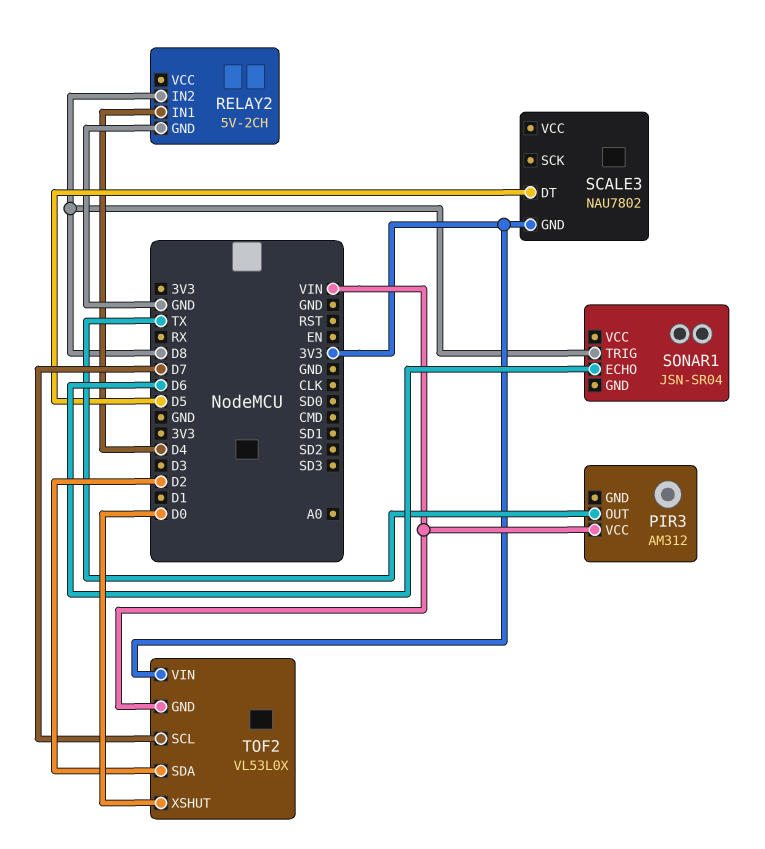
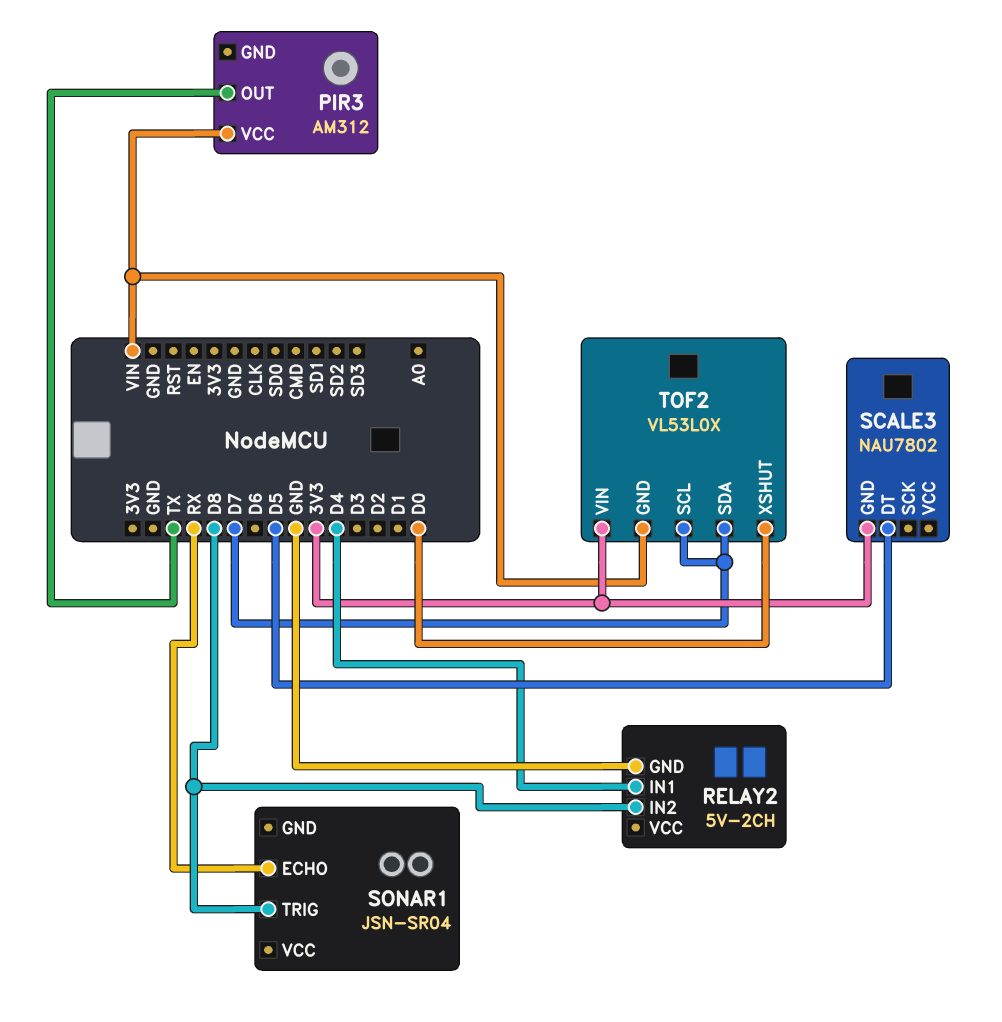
SONAR1 pin ECHO: D6 -> RX
TOF2 pin SDA: D2 -> D7

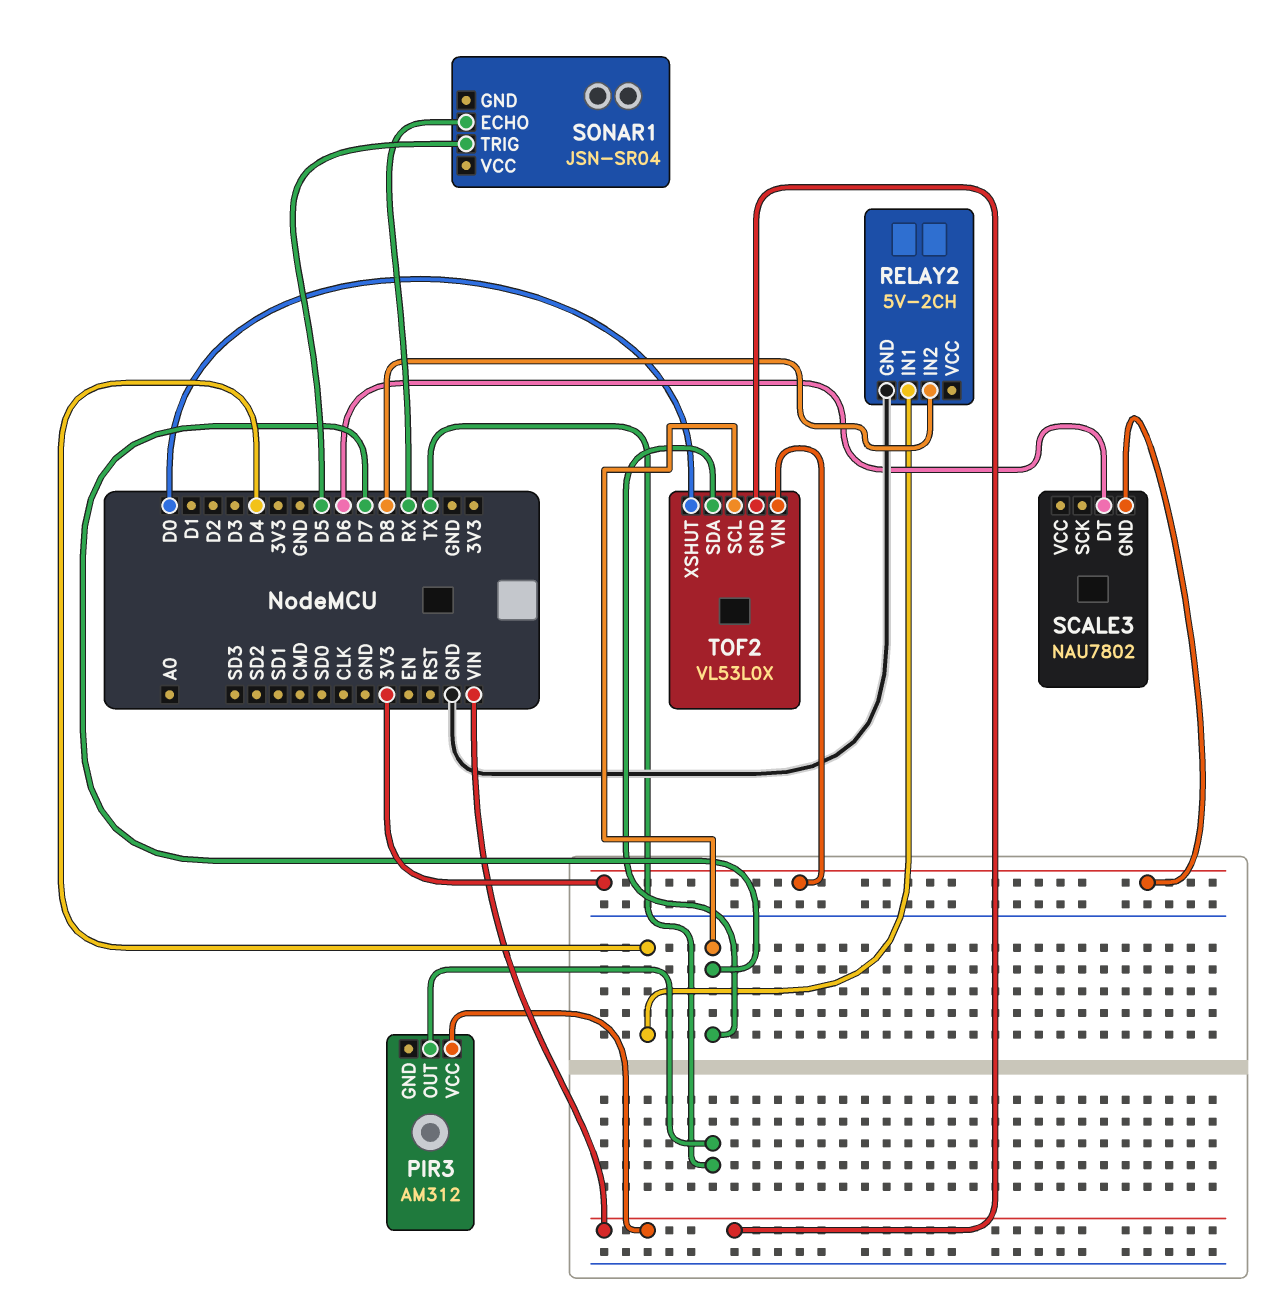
SCALE3 pin DT: D5 -> D6
SONAR1 pin TRIG: D8 -> D5

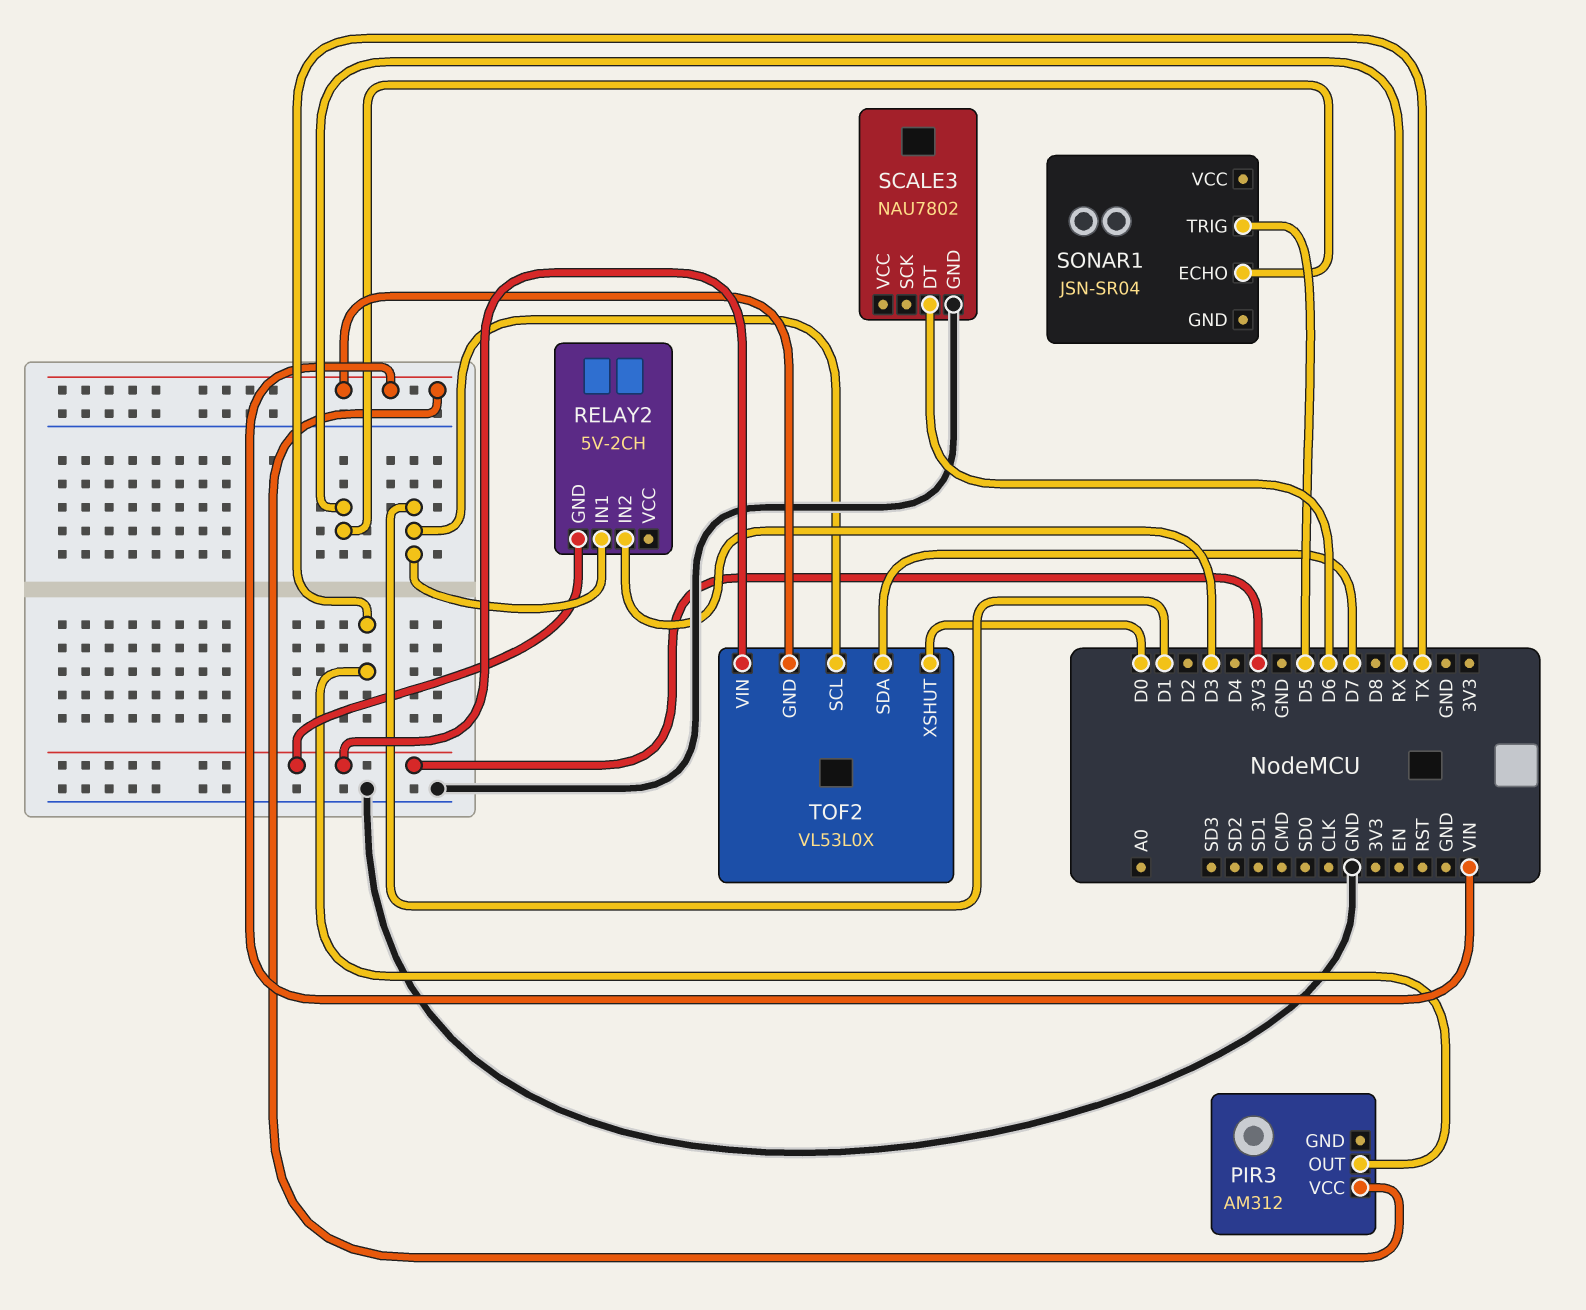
RELAY2 pin GND: GND -> 3V3
RELAY2 pin IN1: D4 -> D1
RELAY2 pin IN2: D8 -> D3
SCALE3 pin GND: 3V3 -> GND
TOF2 pin SCL: D7 -> D1

